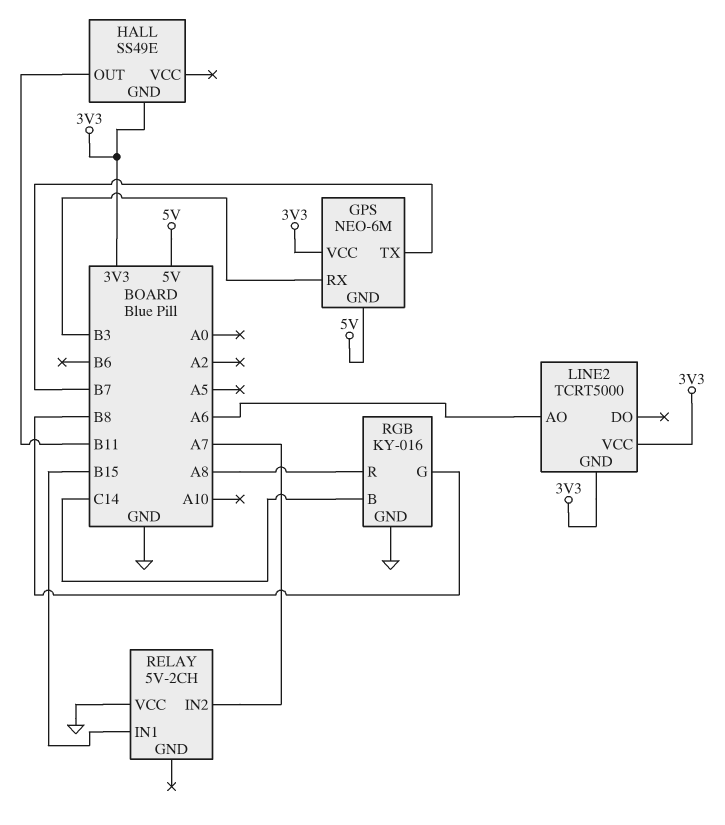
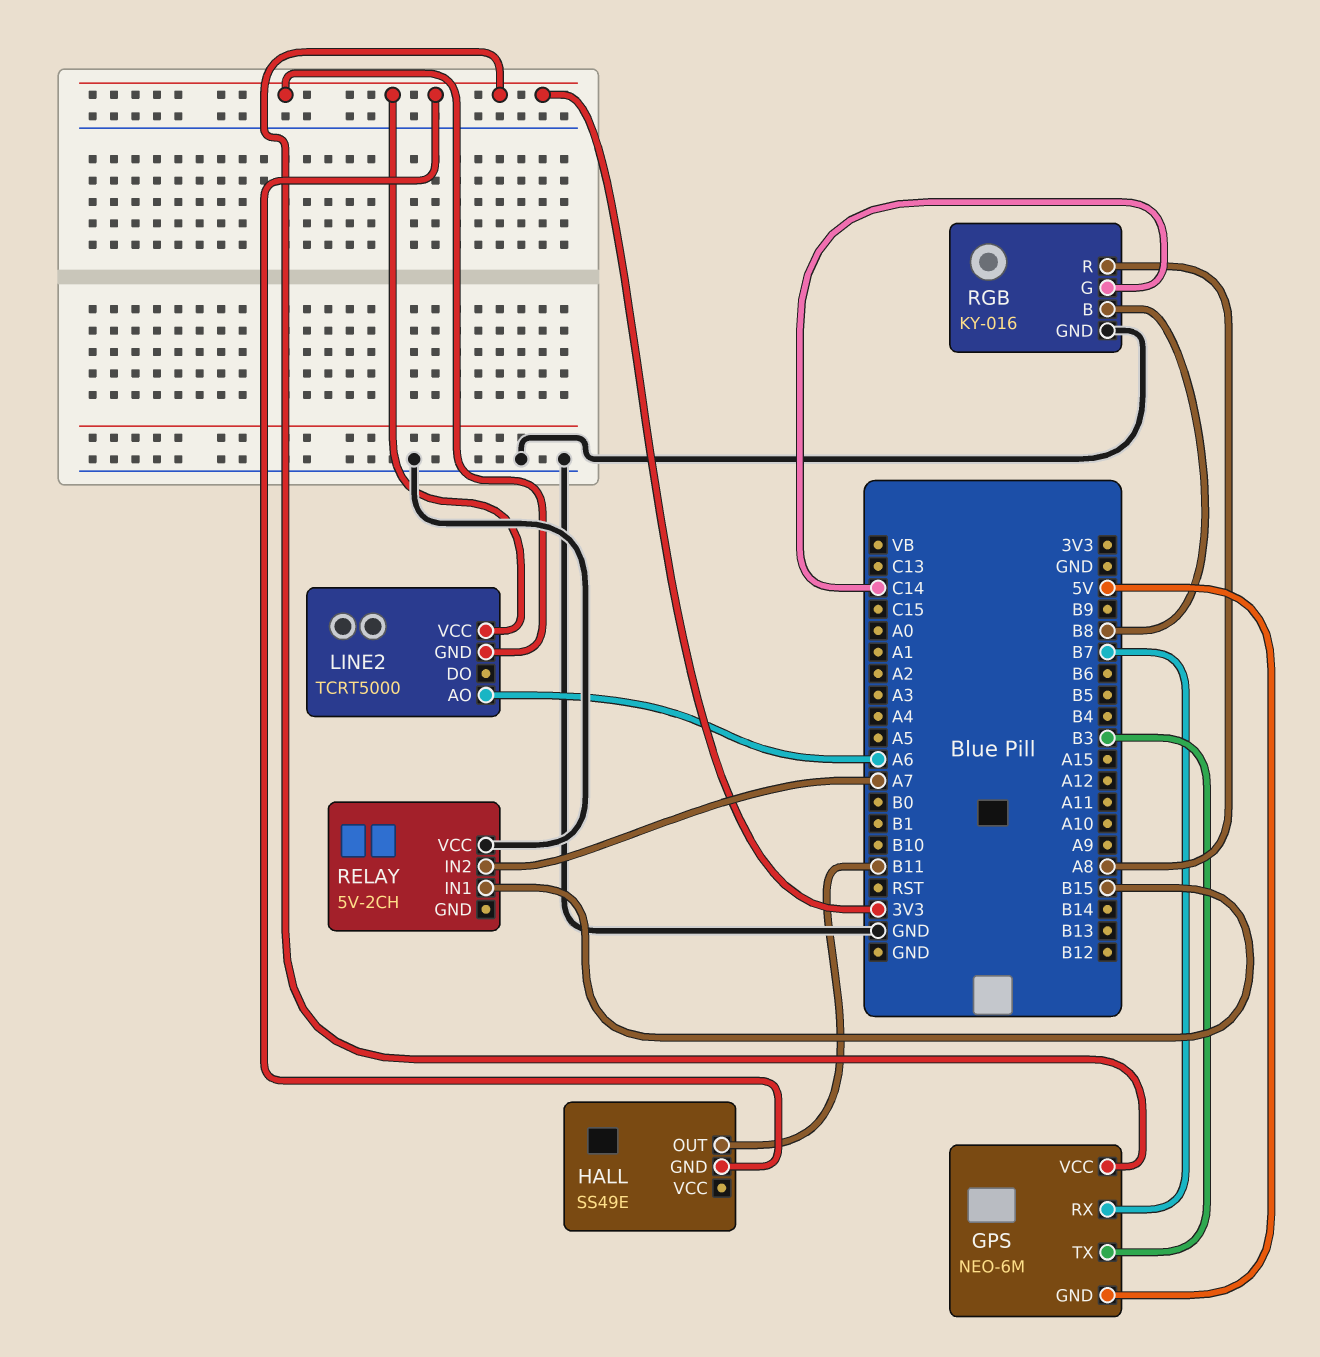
GPS pin RX: B3 -> B7
GPS pin TX: B7 -> B3
RGB pin B: C14 -> B8
RGB pin G: B8 -> C14

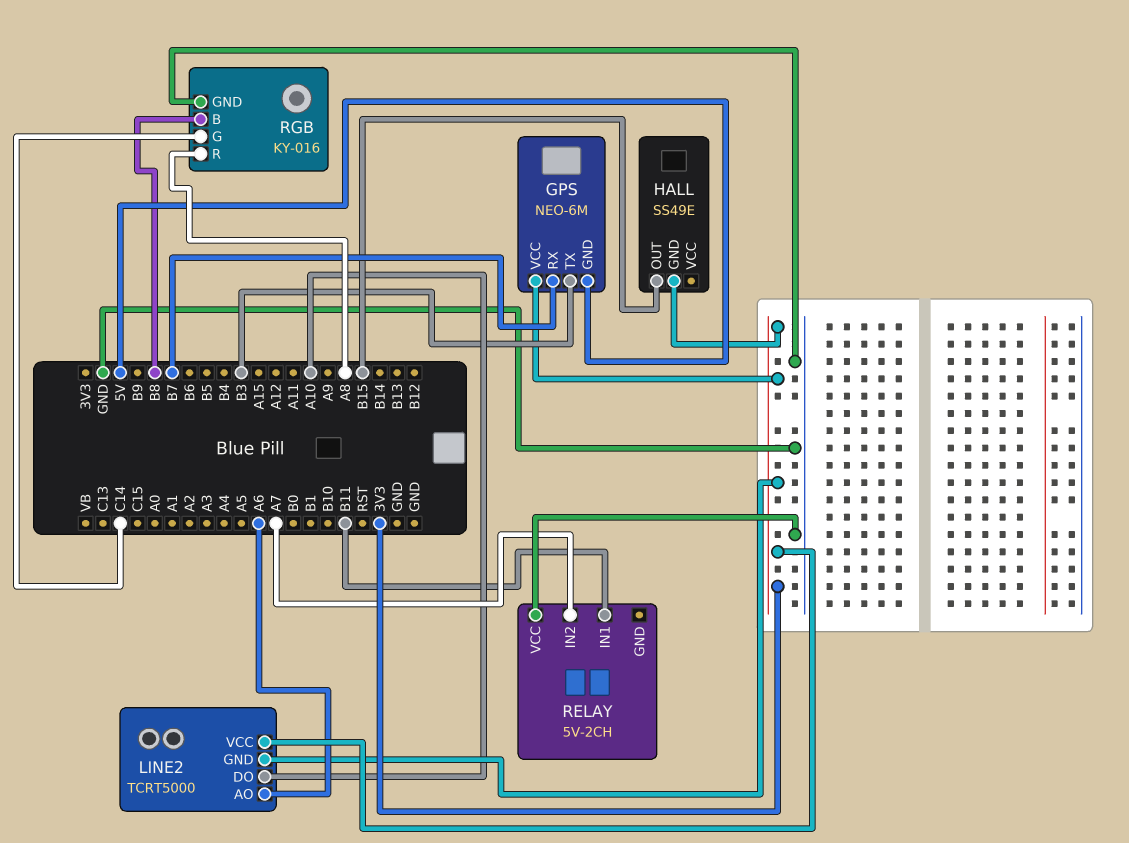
HALL pin OUT: B11 -> B15
LINE2 pin DO: none -> A10
RELAY pin IN1: B15 -> B11

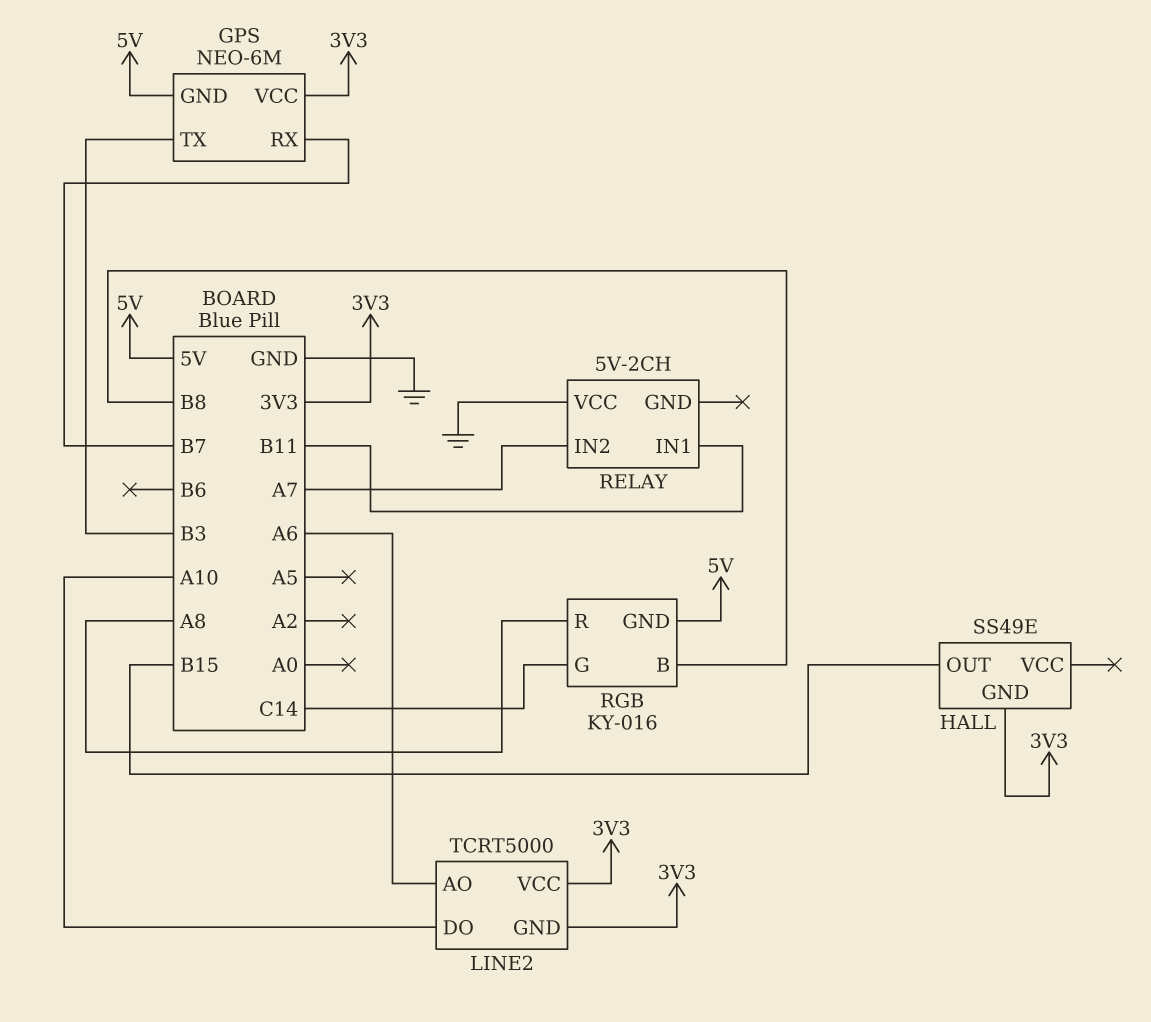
RGB pin GND: GND -> 5V

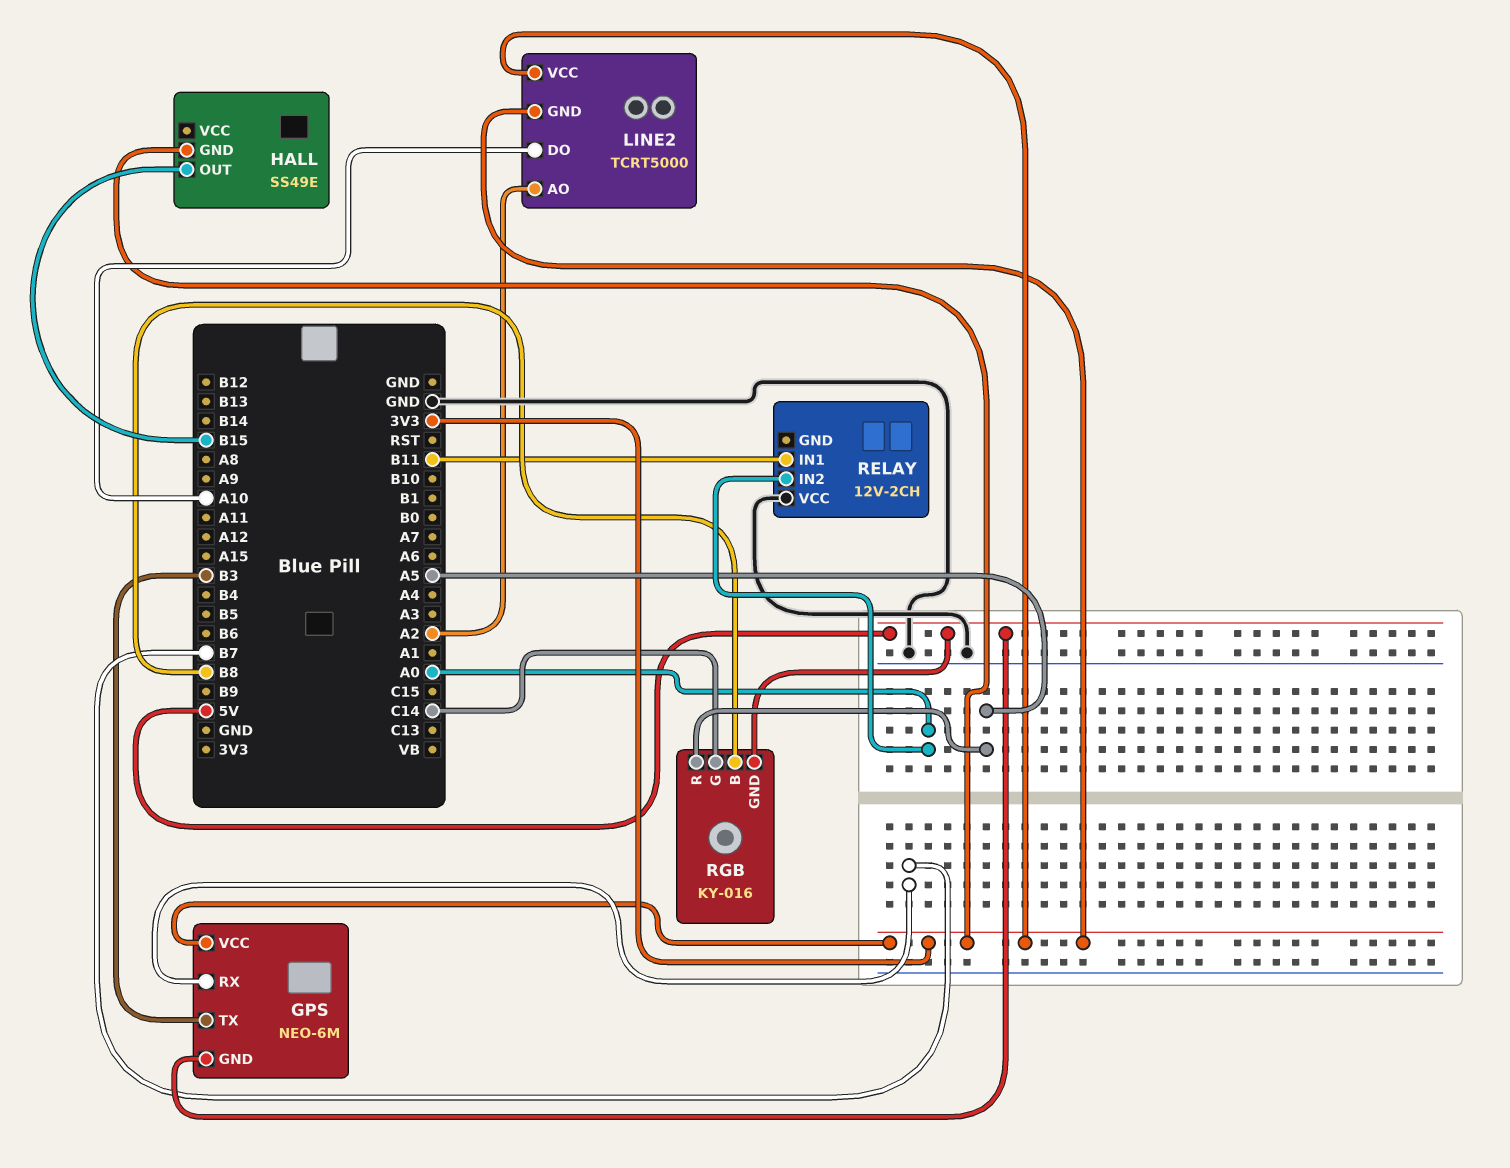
LINE2 pin AO: A6 -> A2
RELAY: 5V-2CH -> 12V-2CH
RELAY pin IN2: A7 -> A0
RGB pin R: A8 -> A5

